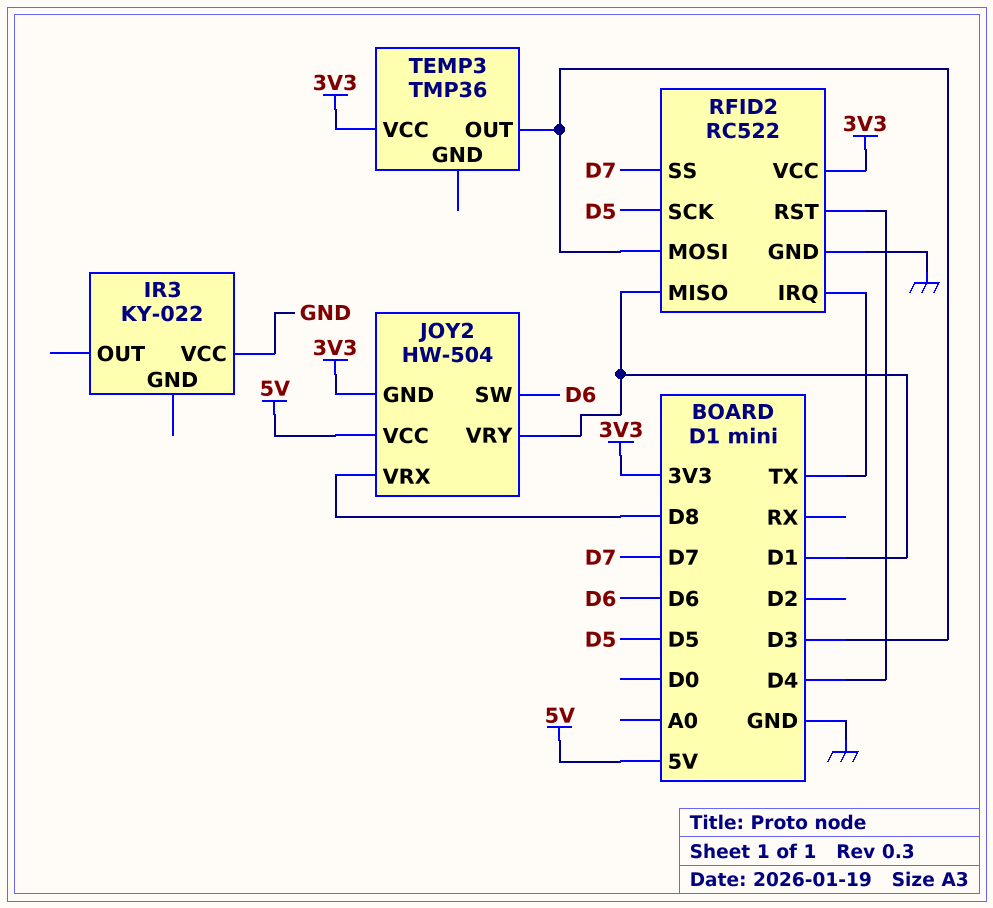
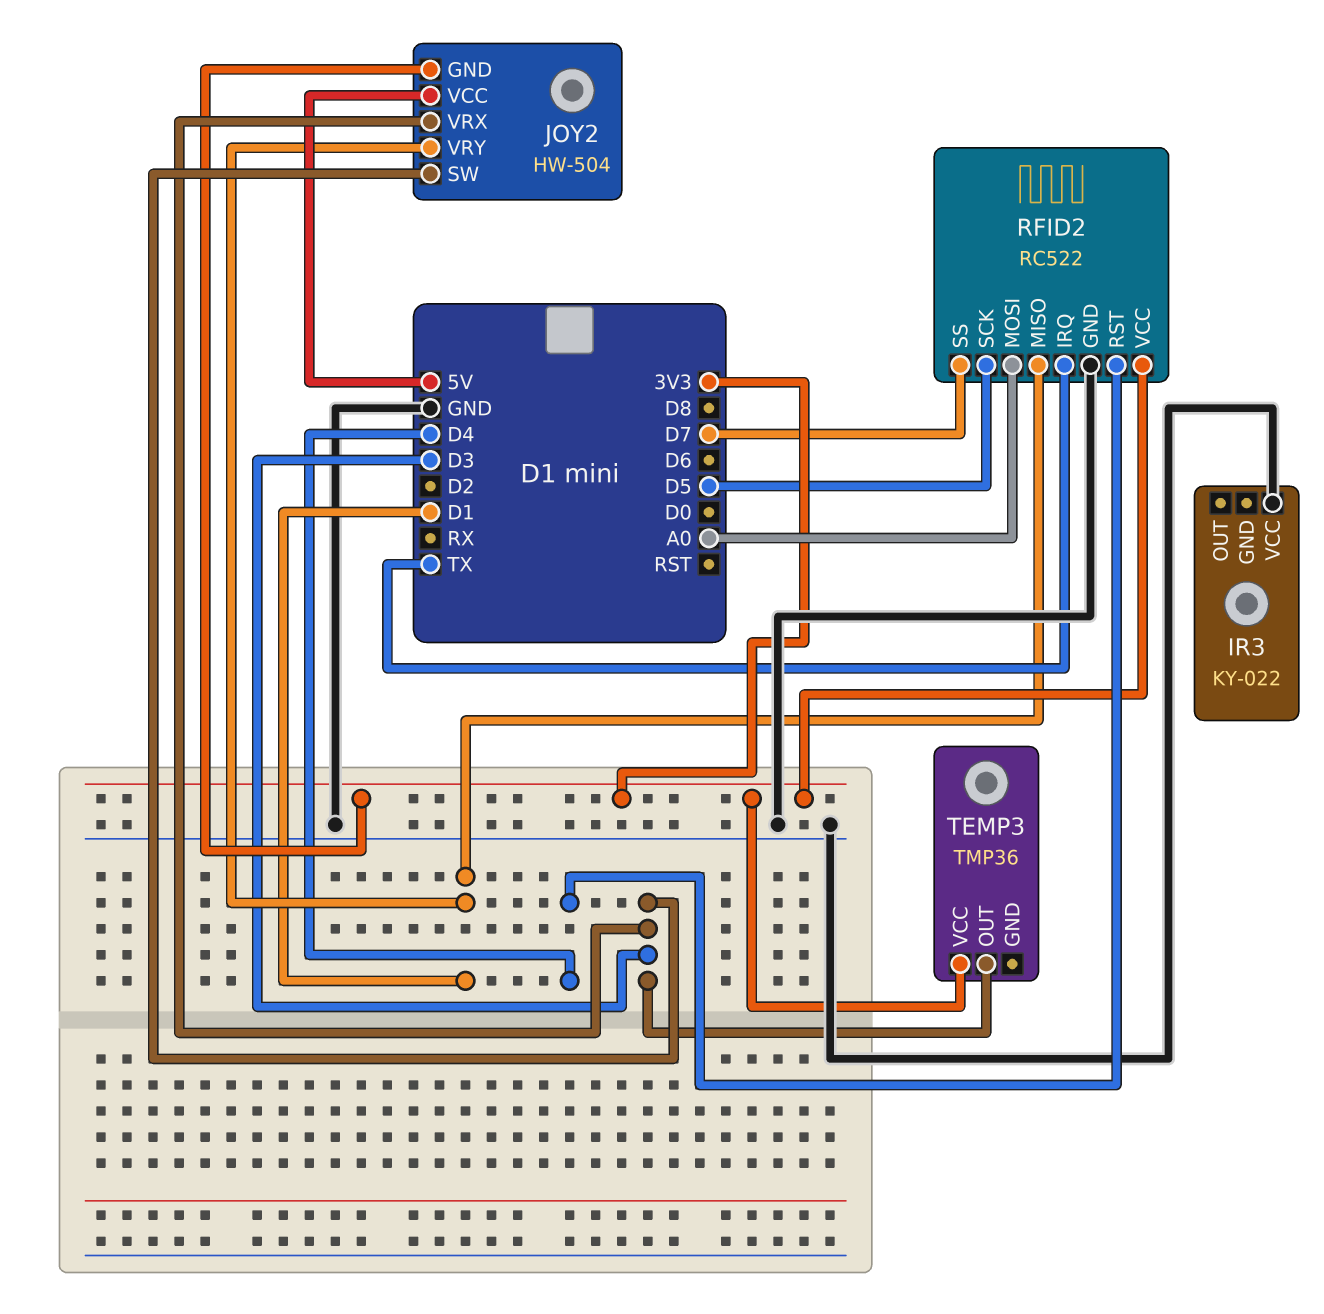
JOY2 pin SW: D6 -> D3
JOY2 pin VRX: D8 -> D3
RFID2 pin MOSI: D3 -> A0

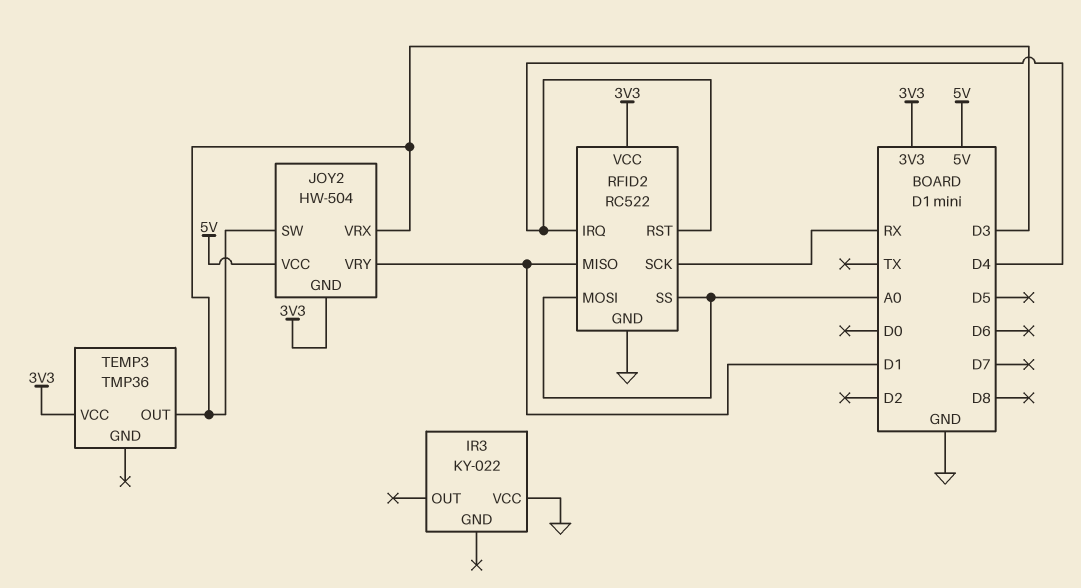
RFID2 pin IRQ: TX -> D4
RFID2 pin SCK: D5 -> RX
RFID2 pin SS: D7 -> A0

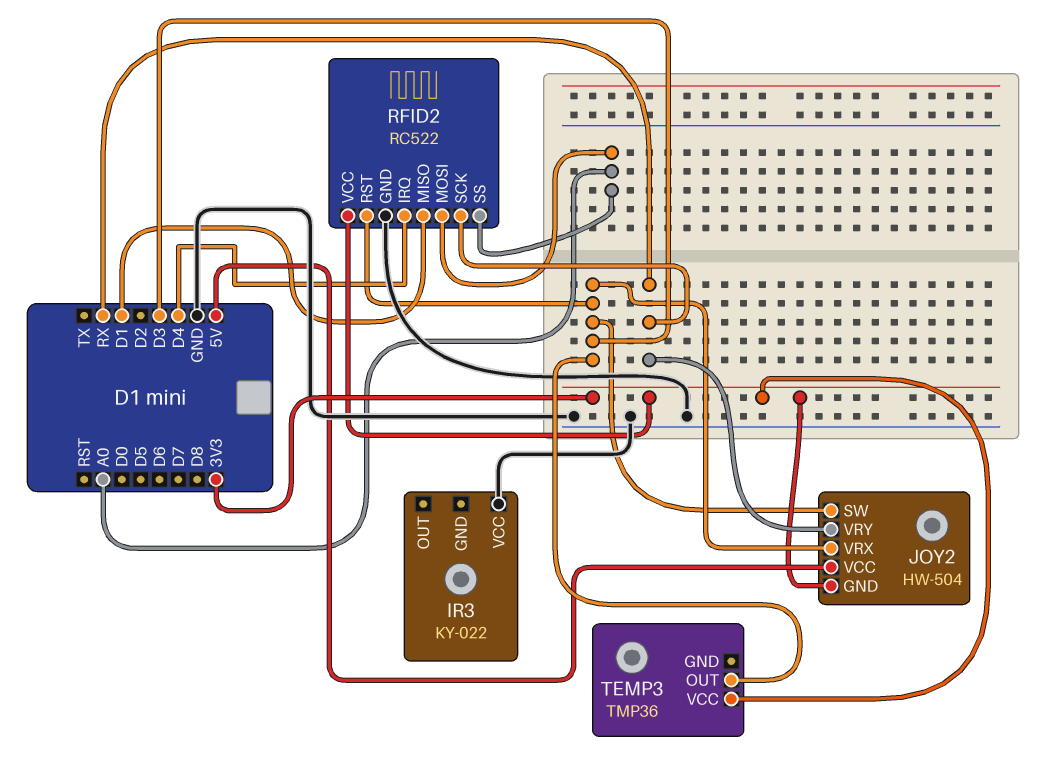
JOY2 pin VRY: D1 -> RX
RFID2 pin RST: D4 -> D3

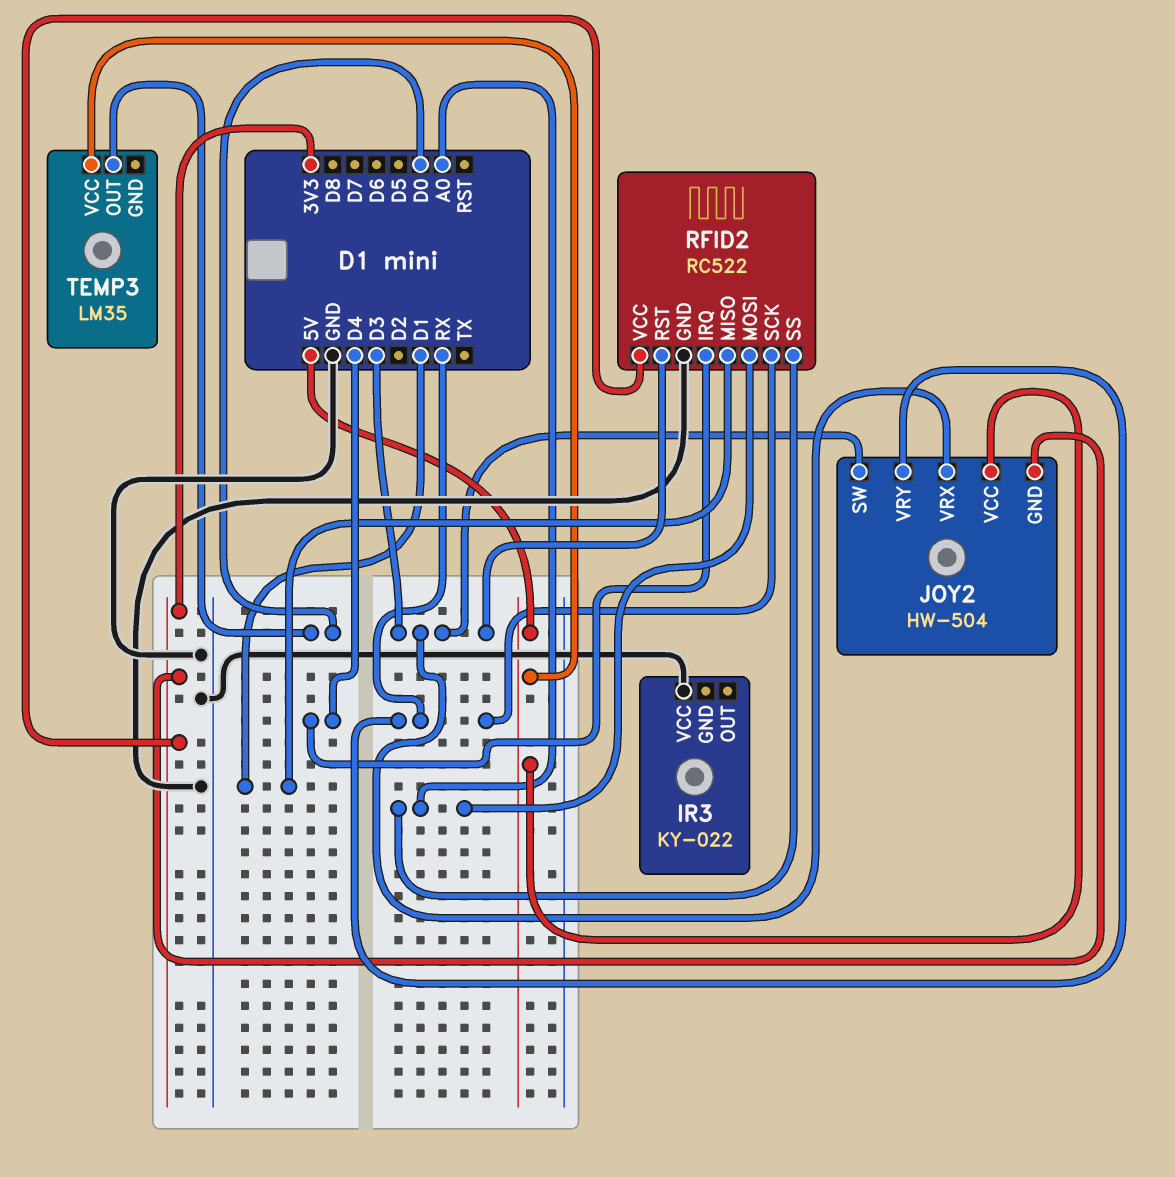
TEMP3: TMP36 -> LM35
TEMP3 pin OUT: D3 -> D0
TEMP3 pin VCC: 3V3 -> 5V

